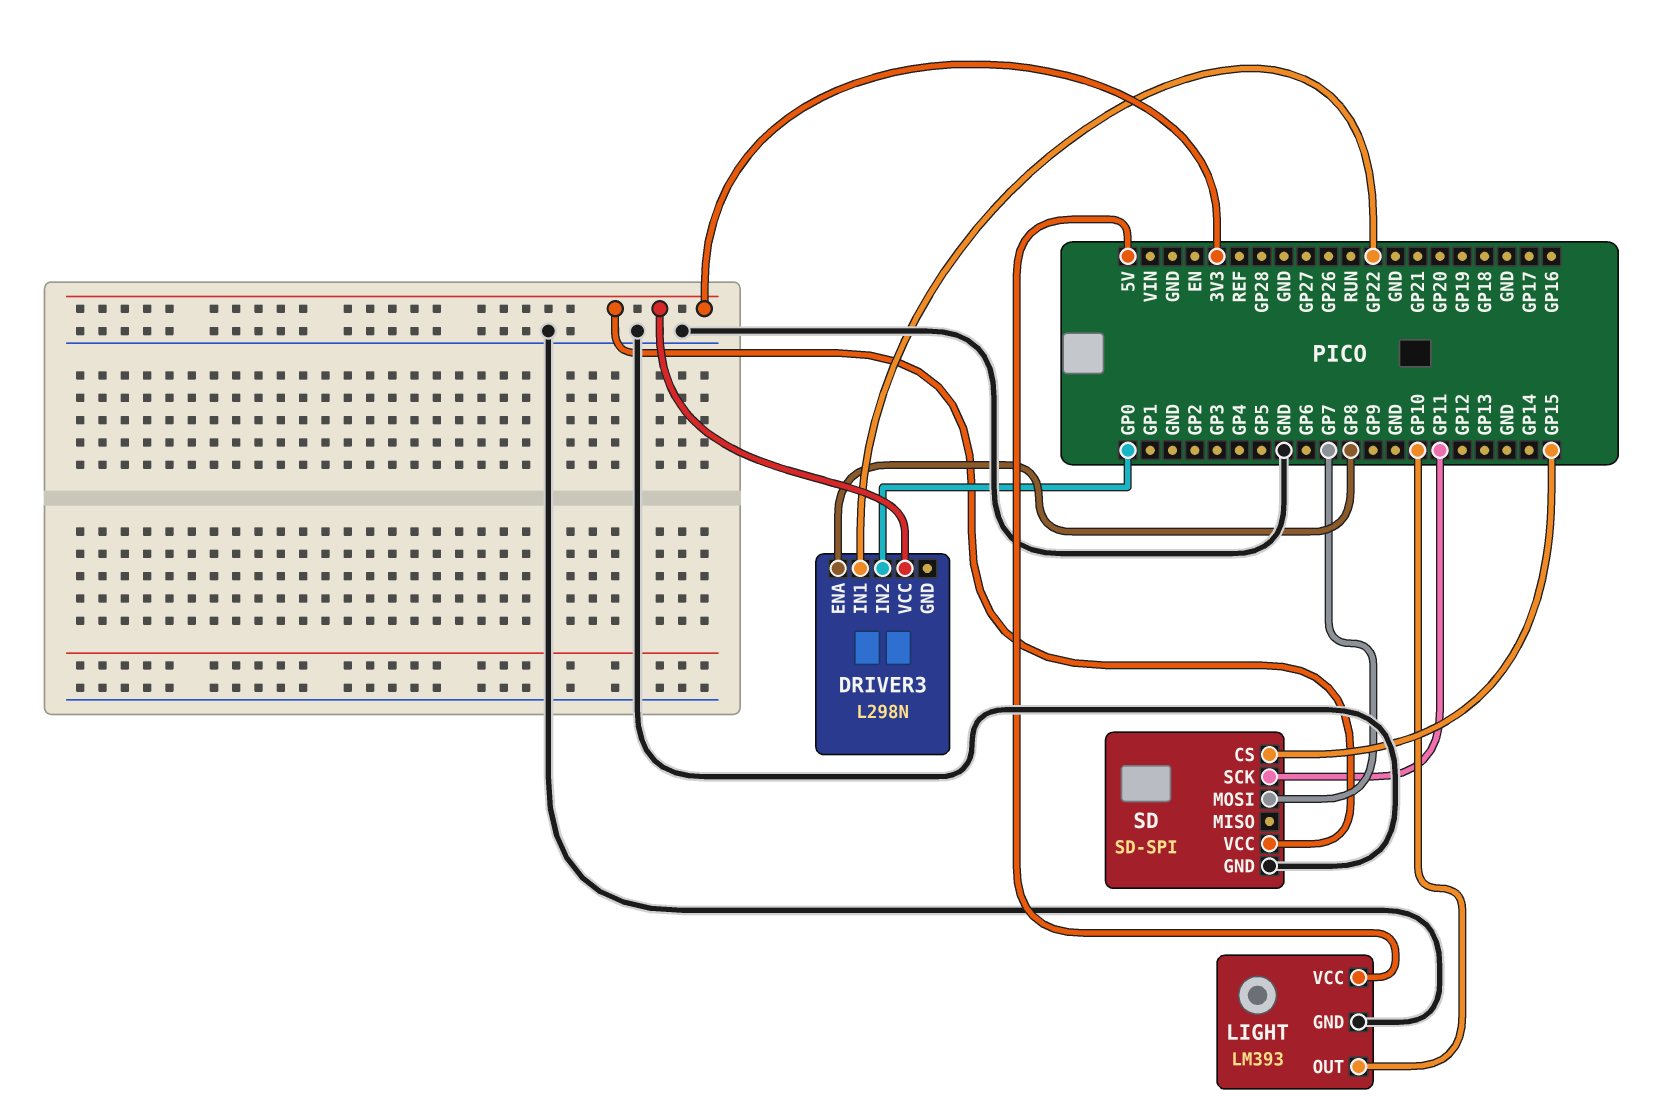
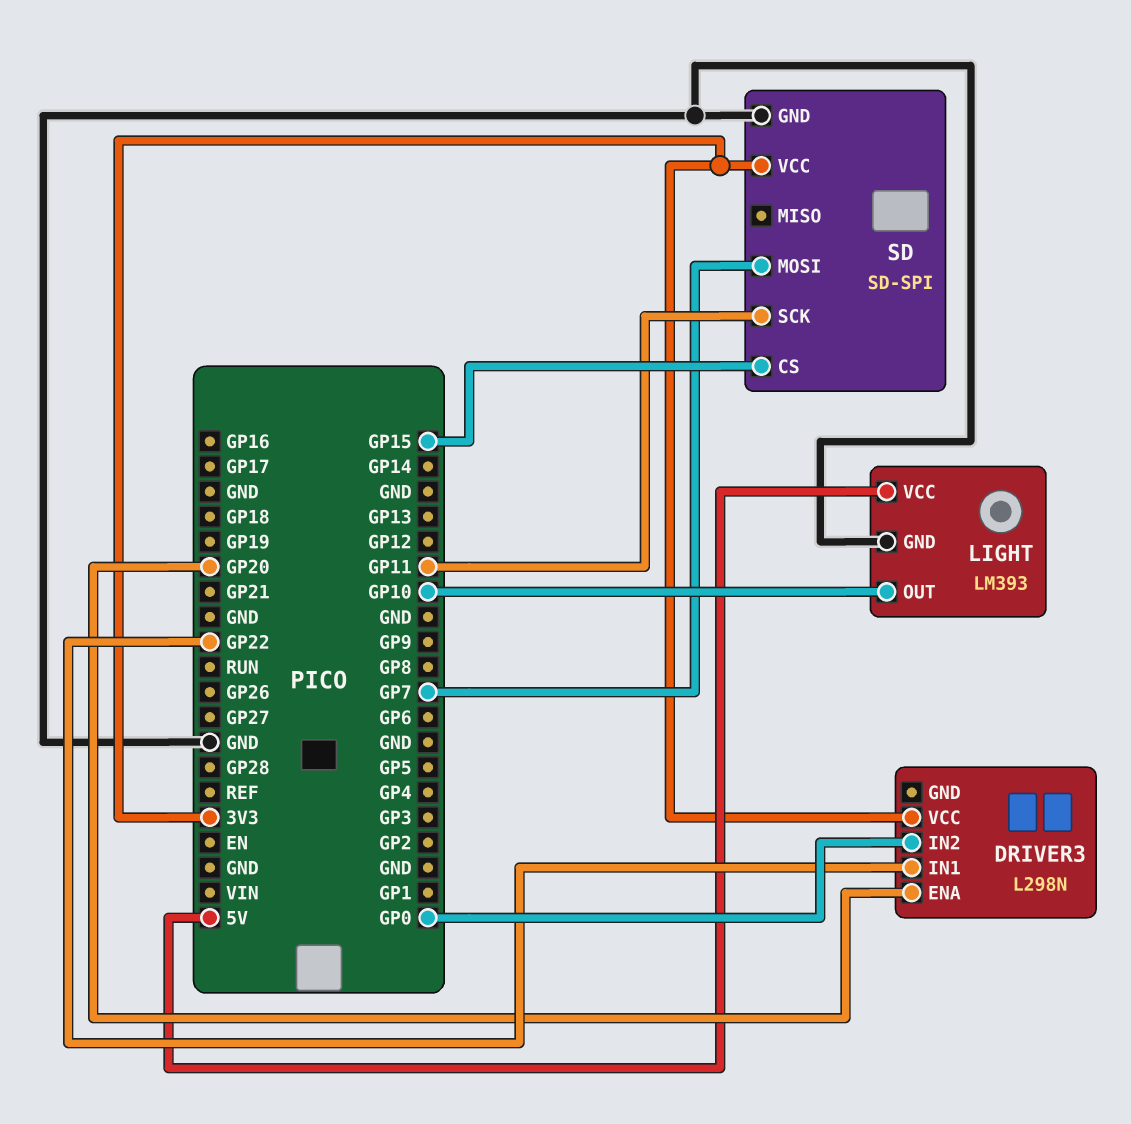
DRIVER3 pin ENA: GP8 -> GP20

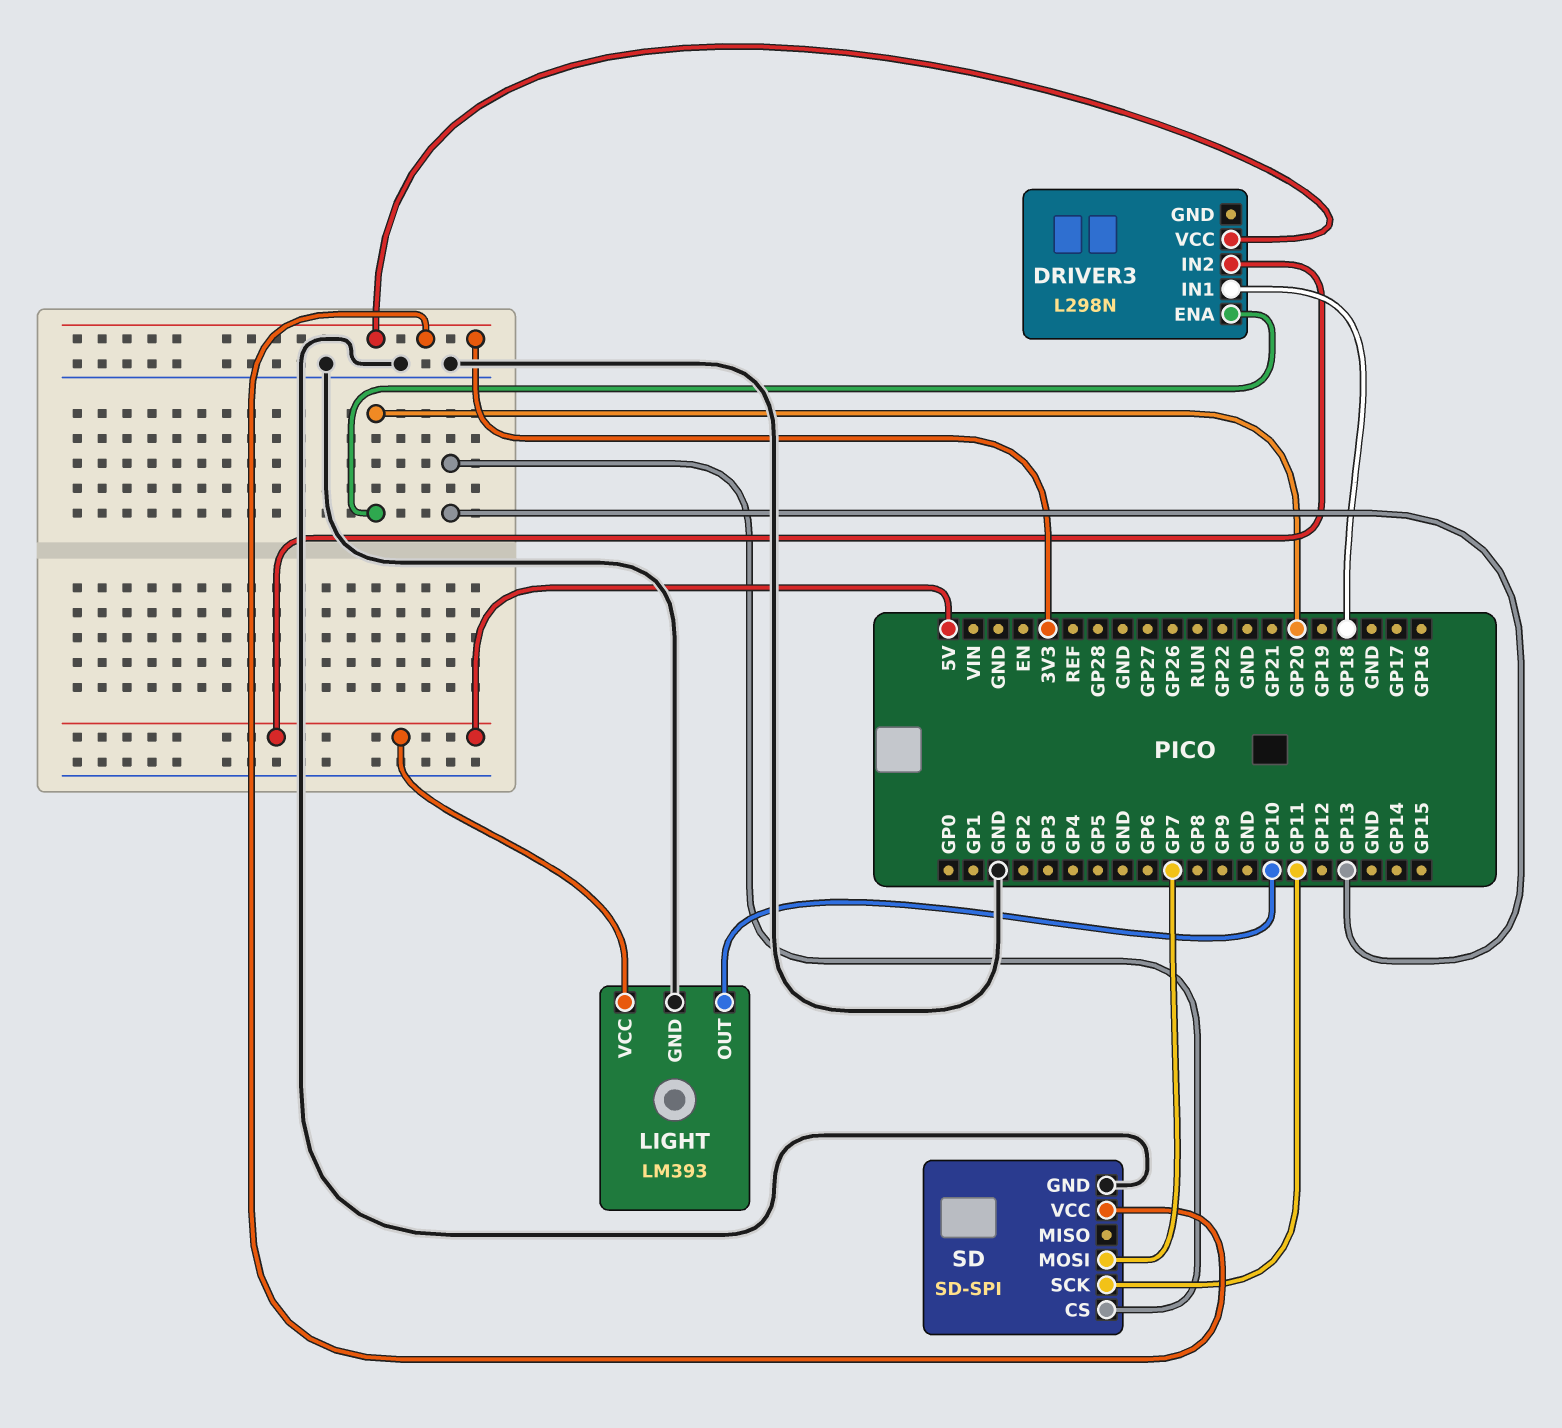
DRIVER3 pin IN1: GP22 -> GP18
DRIVER3 pin IN2: GP0 -> 5V
SD pin CS: GP15 -> GP13

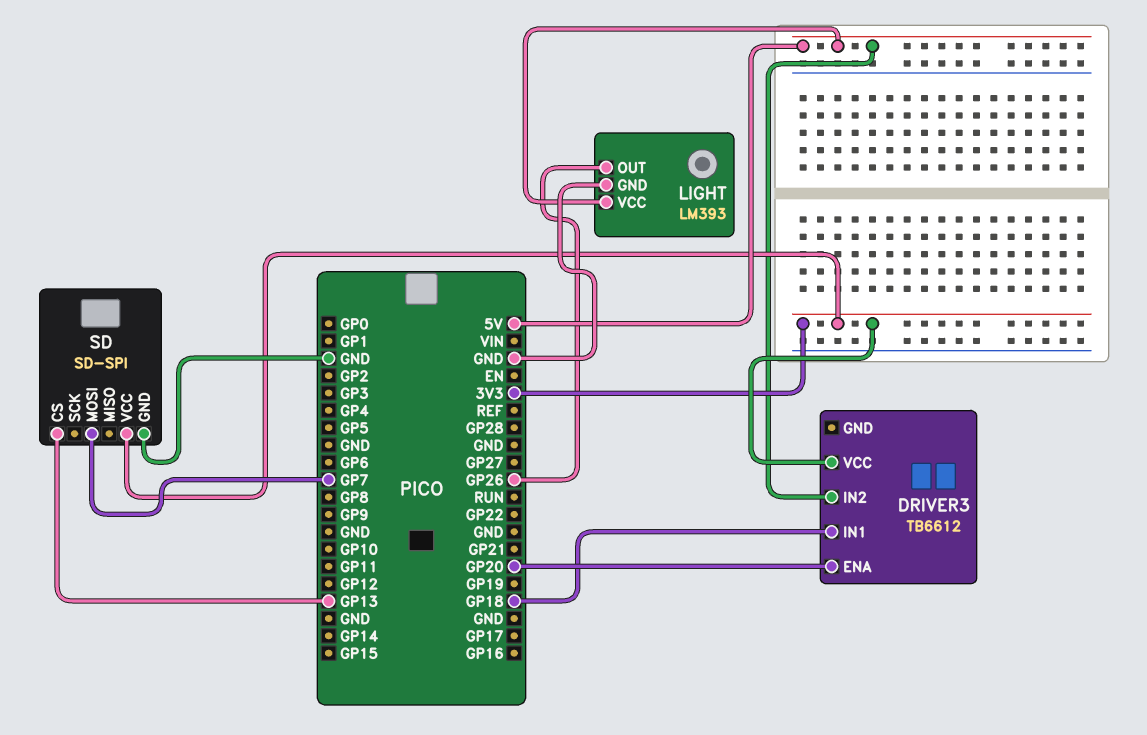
DRIVER3: L298N -> TB6612
LIGHT pin OUT: GP10 -> GP26
SD pin SCK: GP11 -> none

